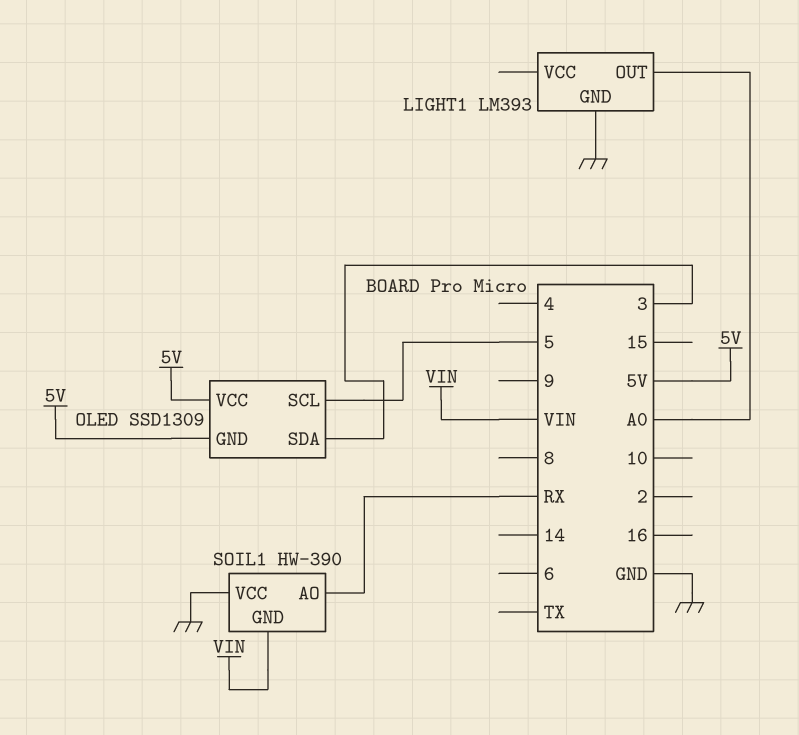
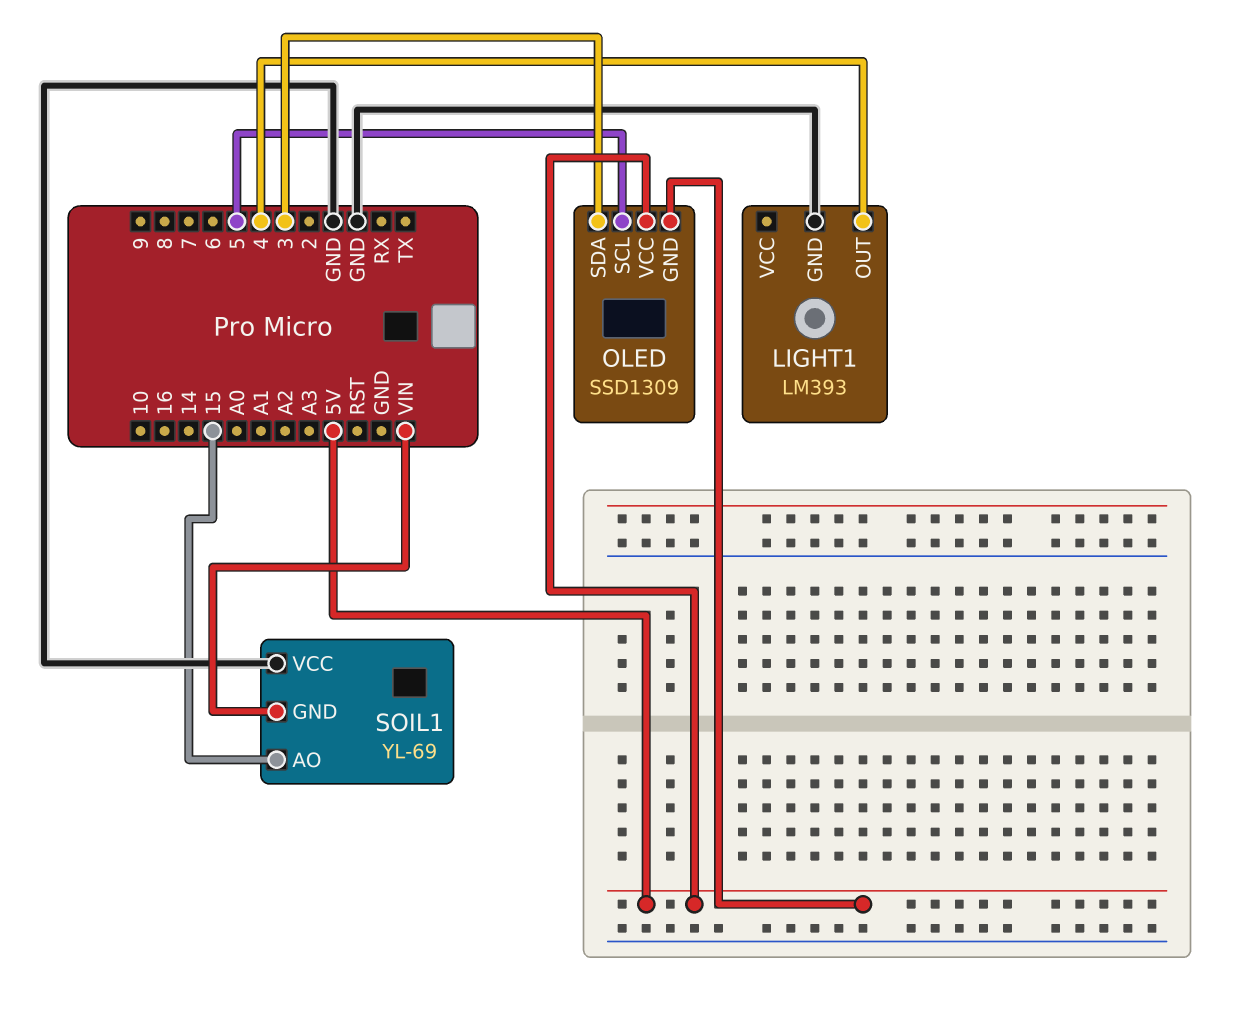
LIGHT1 pin OUT: A0 -> 4
SOIL1: HW-390 -> YL-69
SOIL1 pin AO: RX -> 15

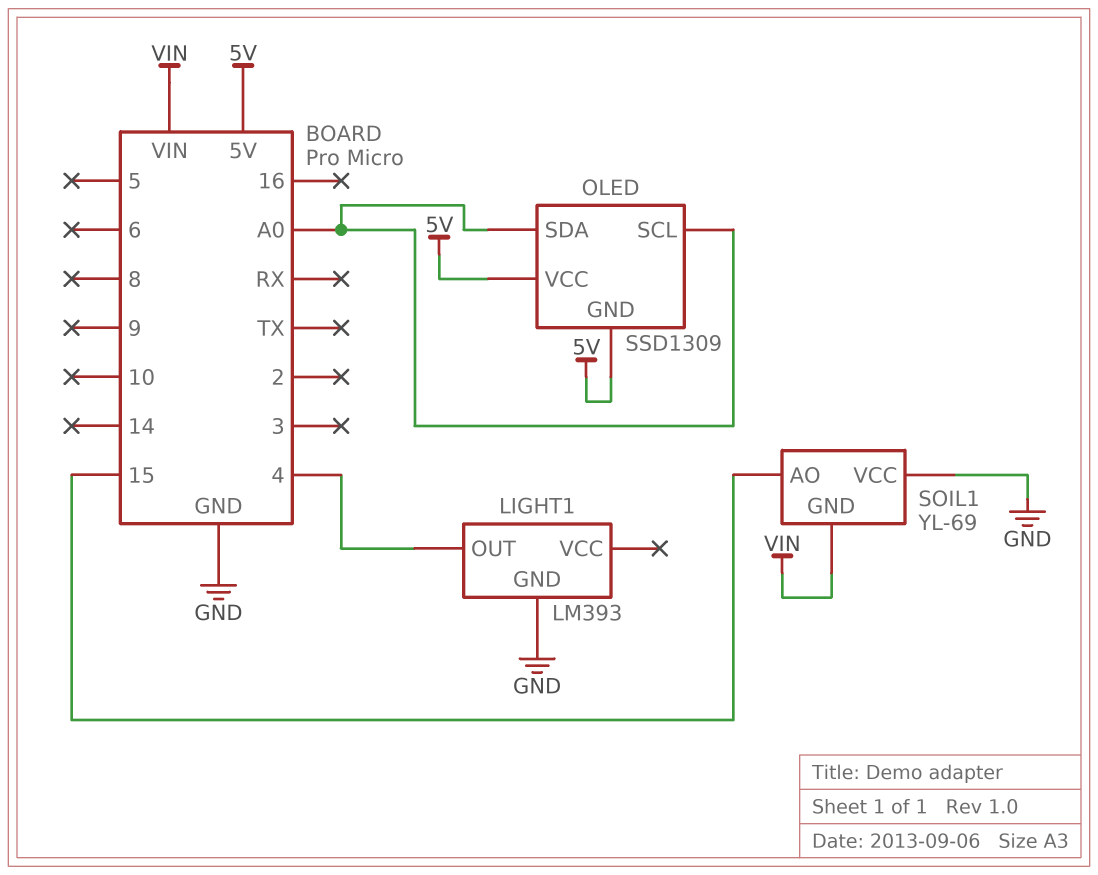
OLED pin SCL: 5 -> A0
OLED pin SDA: 3 -> A0

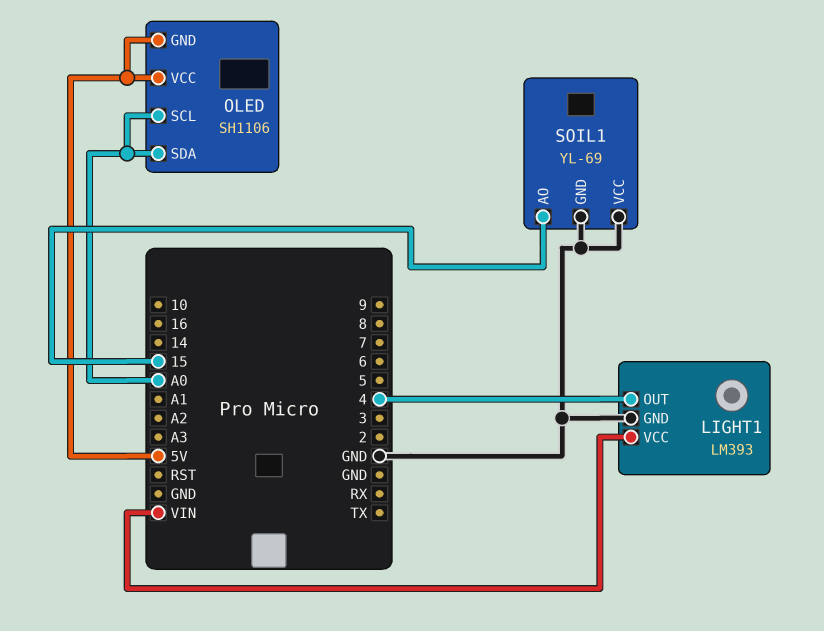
LIGHT1 pin VCC: none -> VIN
OLED: SSD1309 -> SH1106
SOIL1 pin GND: VIN -> GND

